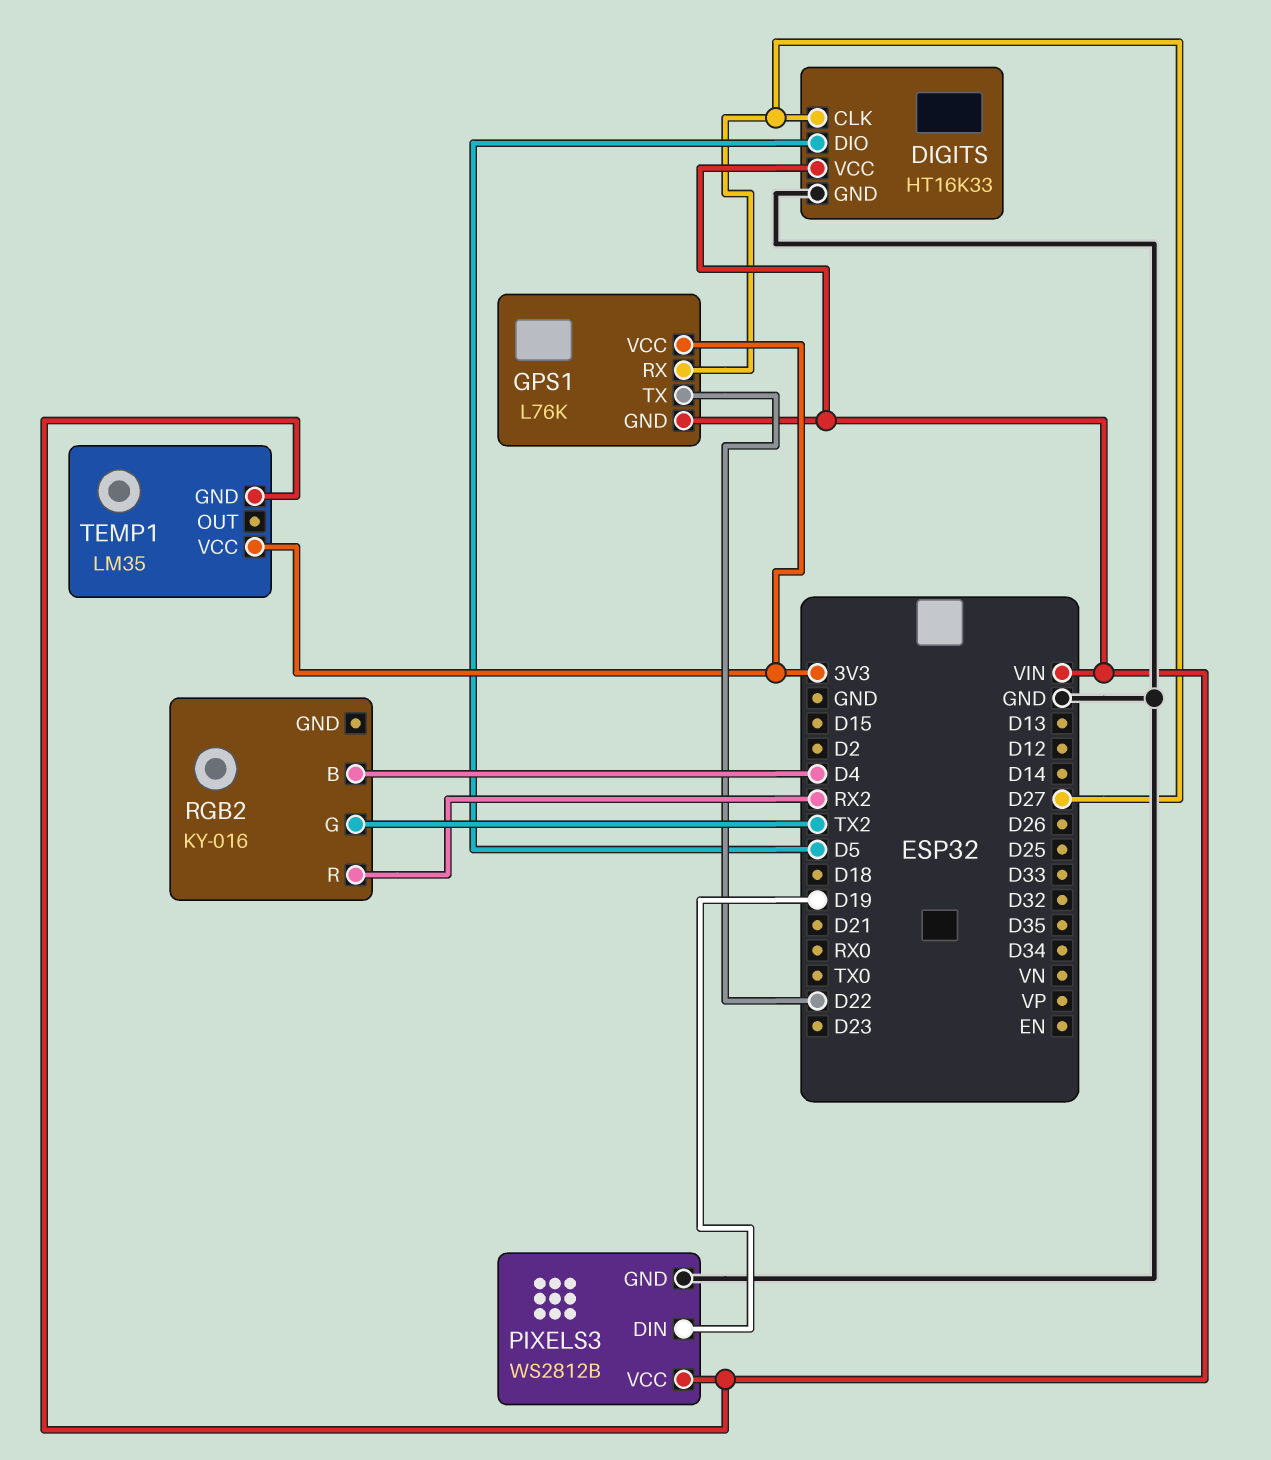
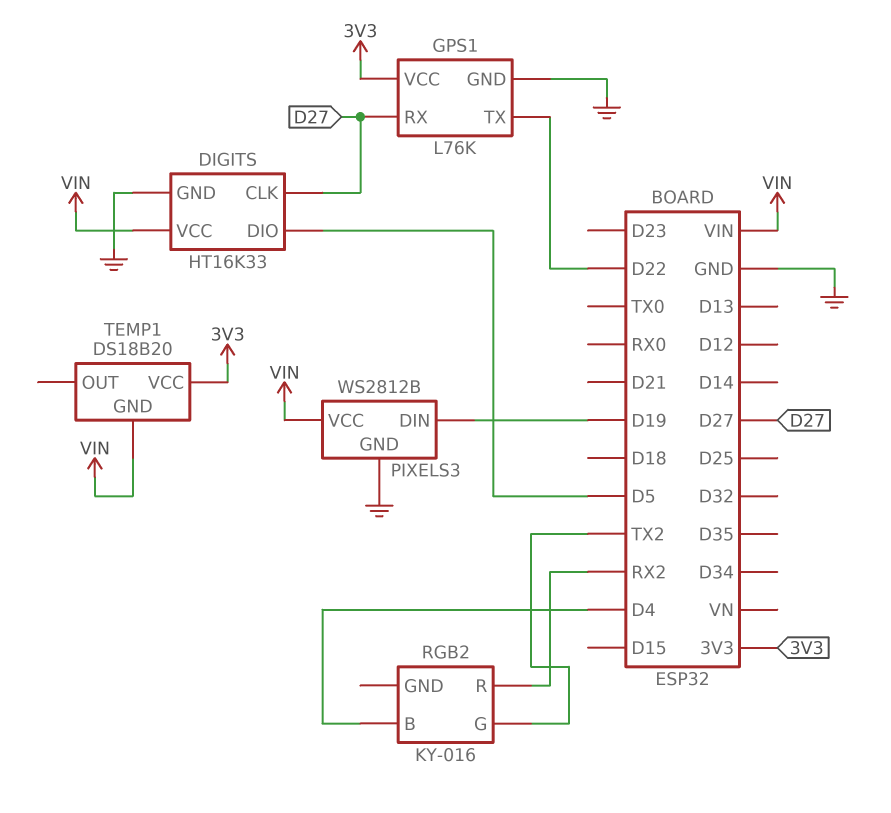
GPS1 pin GND: VIN -> GND
TEMP1: LM35 -> DS18B20

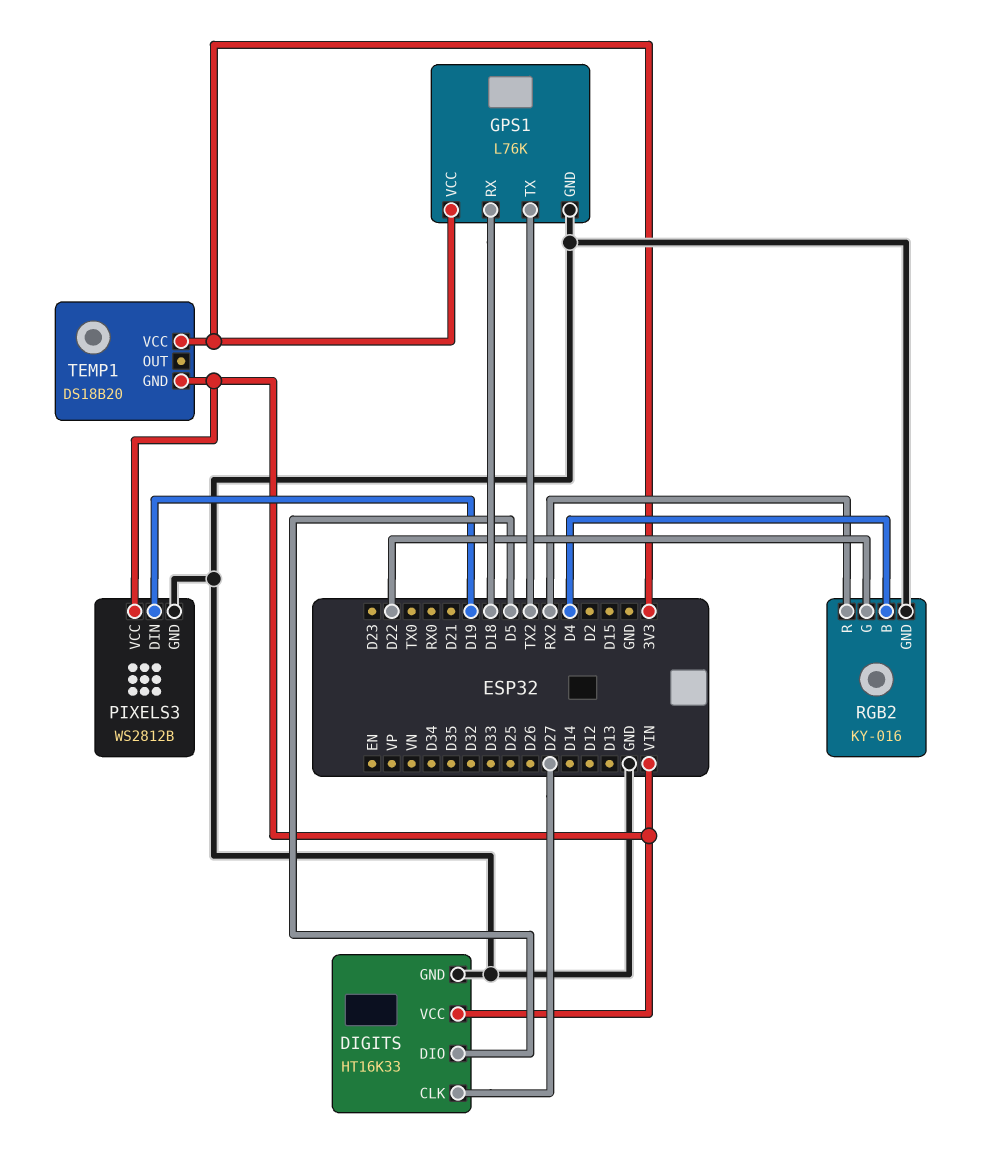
GPS1 pin RX: D27 -> D18
GPS1 pin TX: D22 -> TX2
RGB2 pin G: TX2 -> D22
RGB2 pin GND: none -> GND

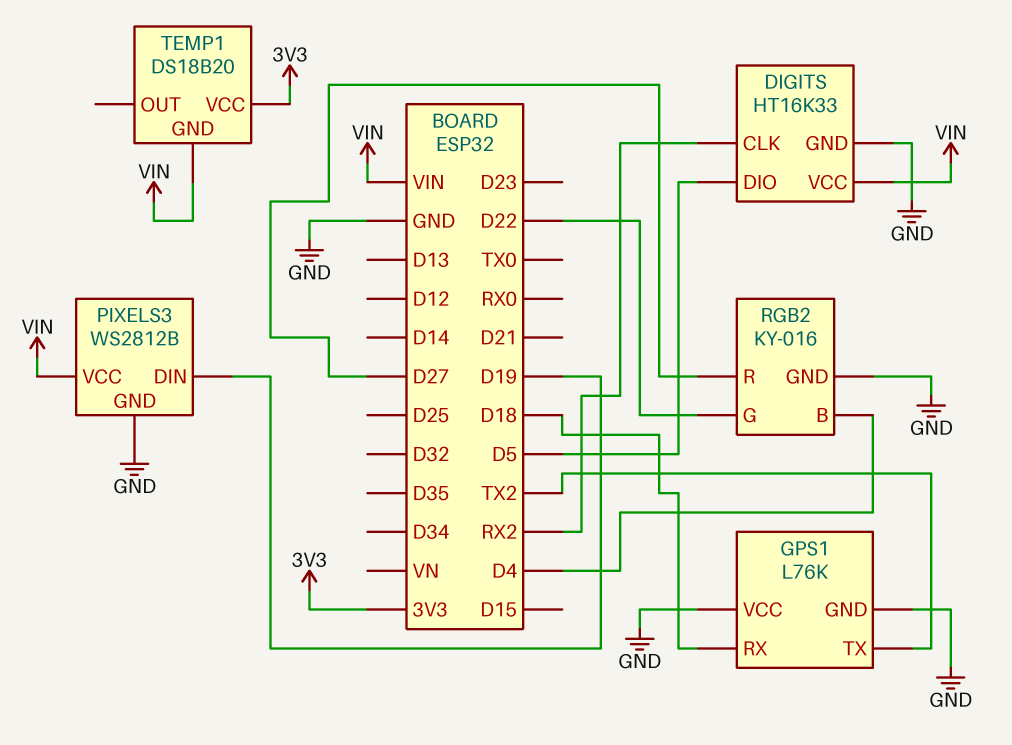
DIGITS pin CLK: D27 -> RX2
GPS1 pin VCC: 3V3 -> GND
RGB2 pin R: RX2 -> D27

